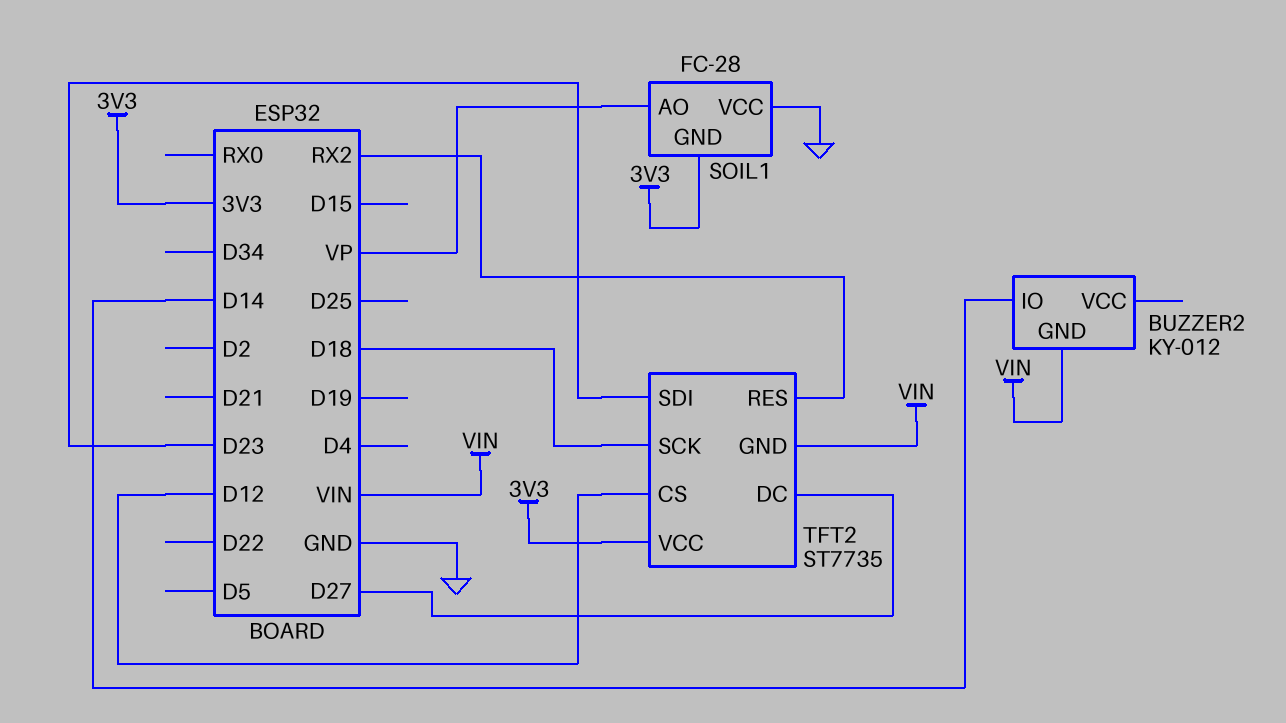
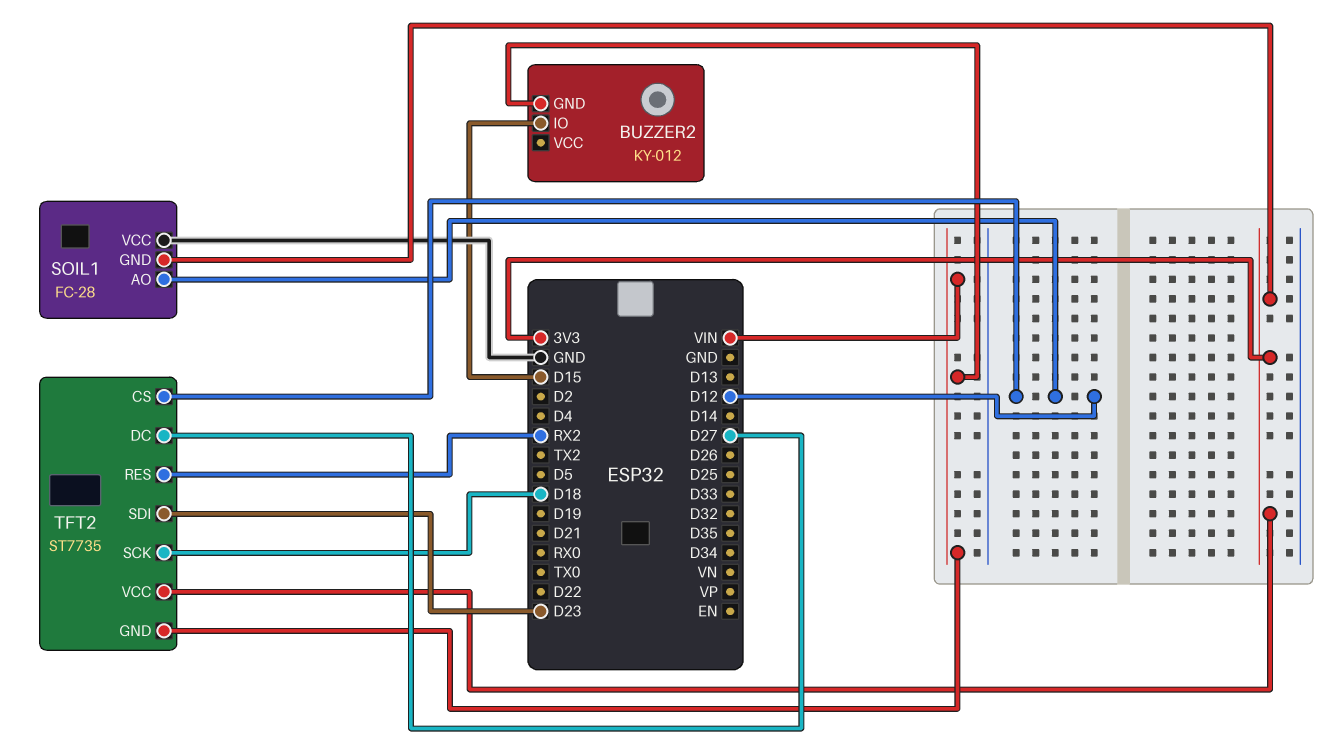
BUZZER2 pin IO: D14 -> D15
SOIL1 pin AO: VP -> D12

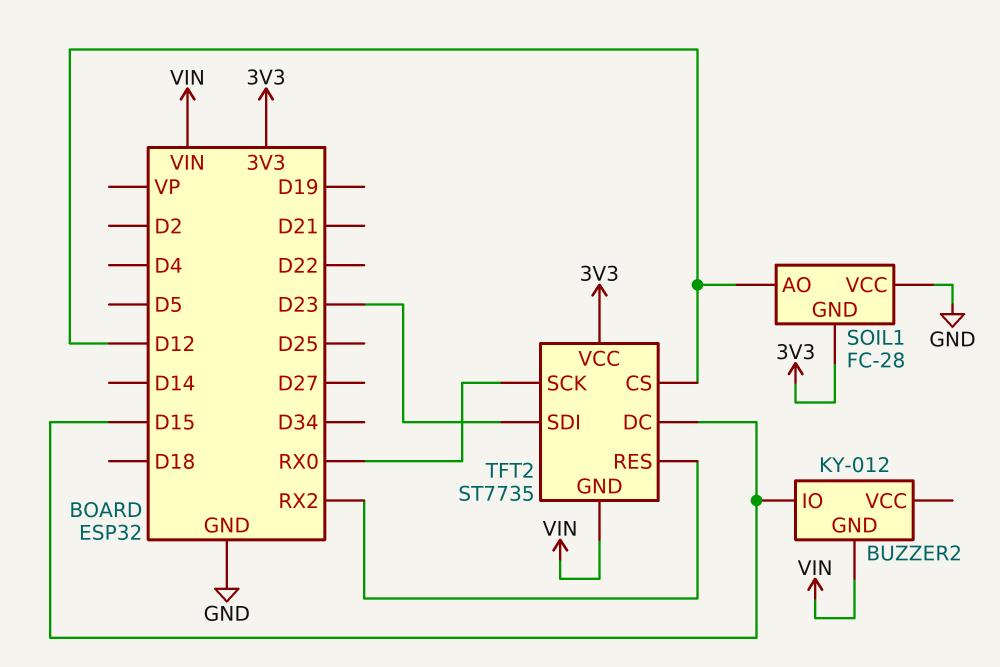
TFT2 pin DC: D27 -> D15
TFT2 pin SCK: D18 -> RX0

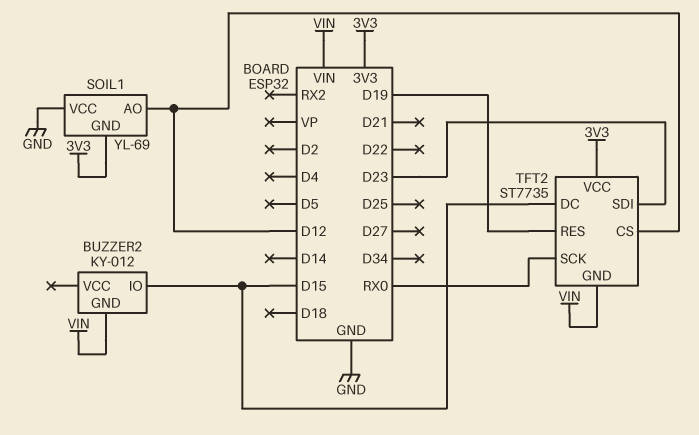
SOIL1: FC-28 -> YL-69
TFT2 pin RES: RX2 -> D19

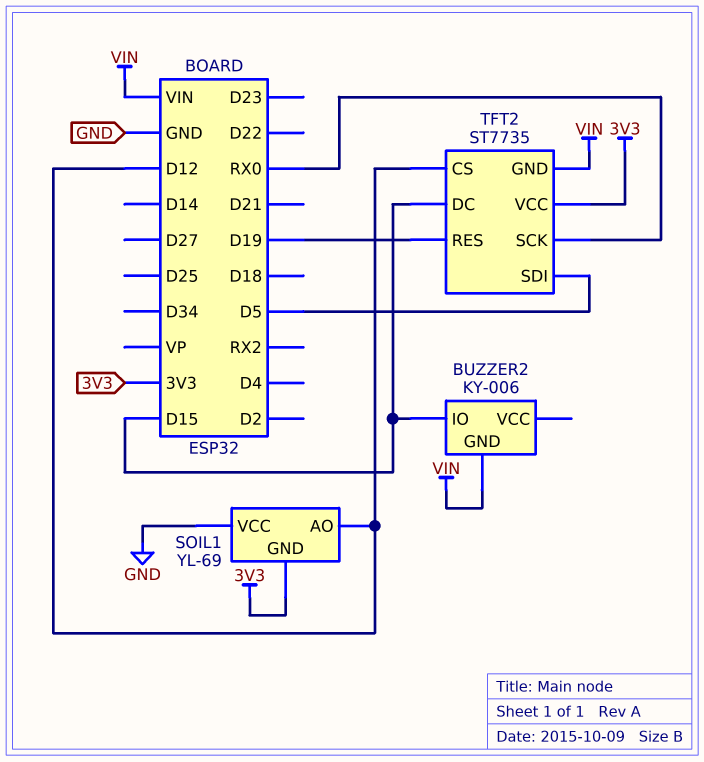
BUZZER2: KY-012 -> KY-006
TFT2 pin SDI: D23 -> D5

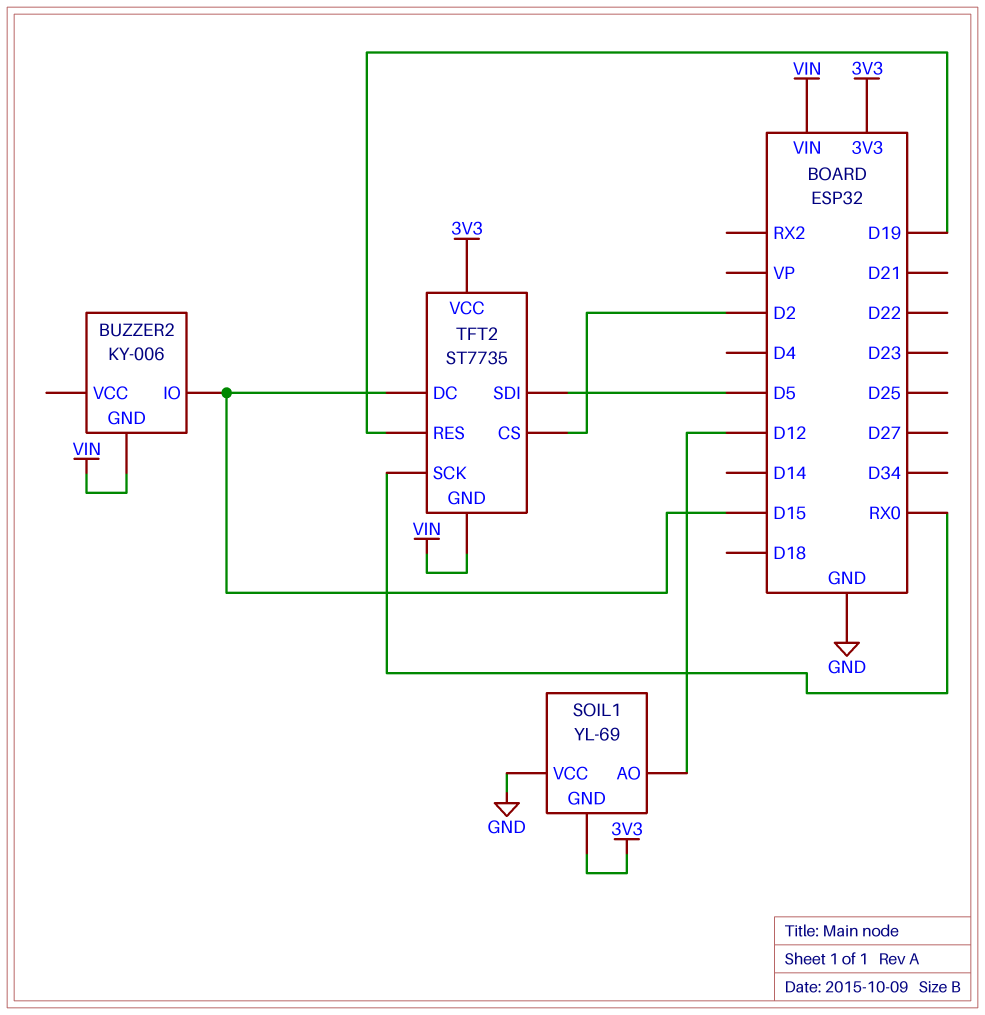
TFT2 pin CS: D12 -> D2

